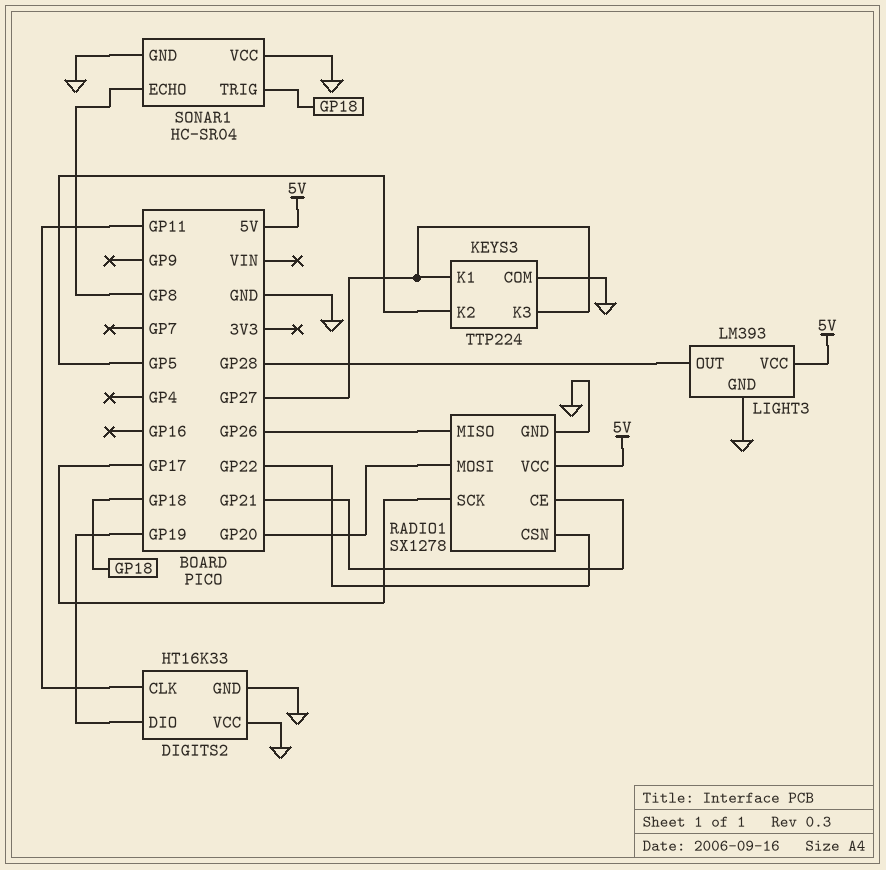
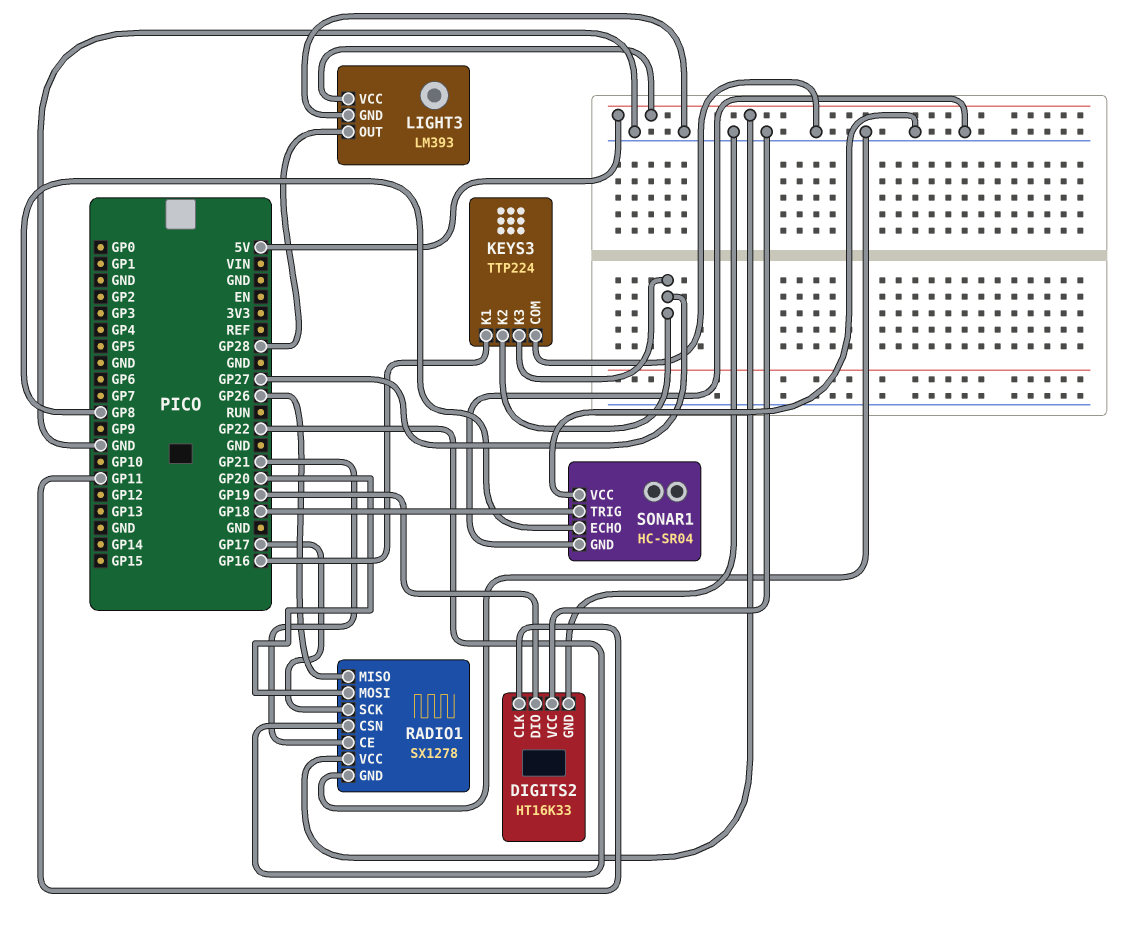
KEYS3 pin K1: GP27 -> GP16
KEYS3 pin K2: GP5 -> GP27

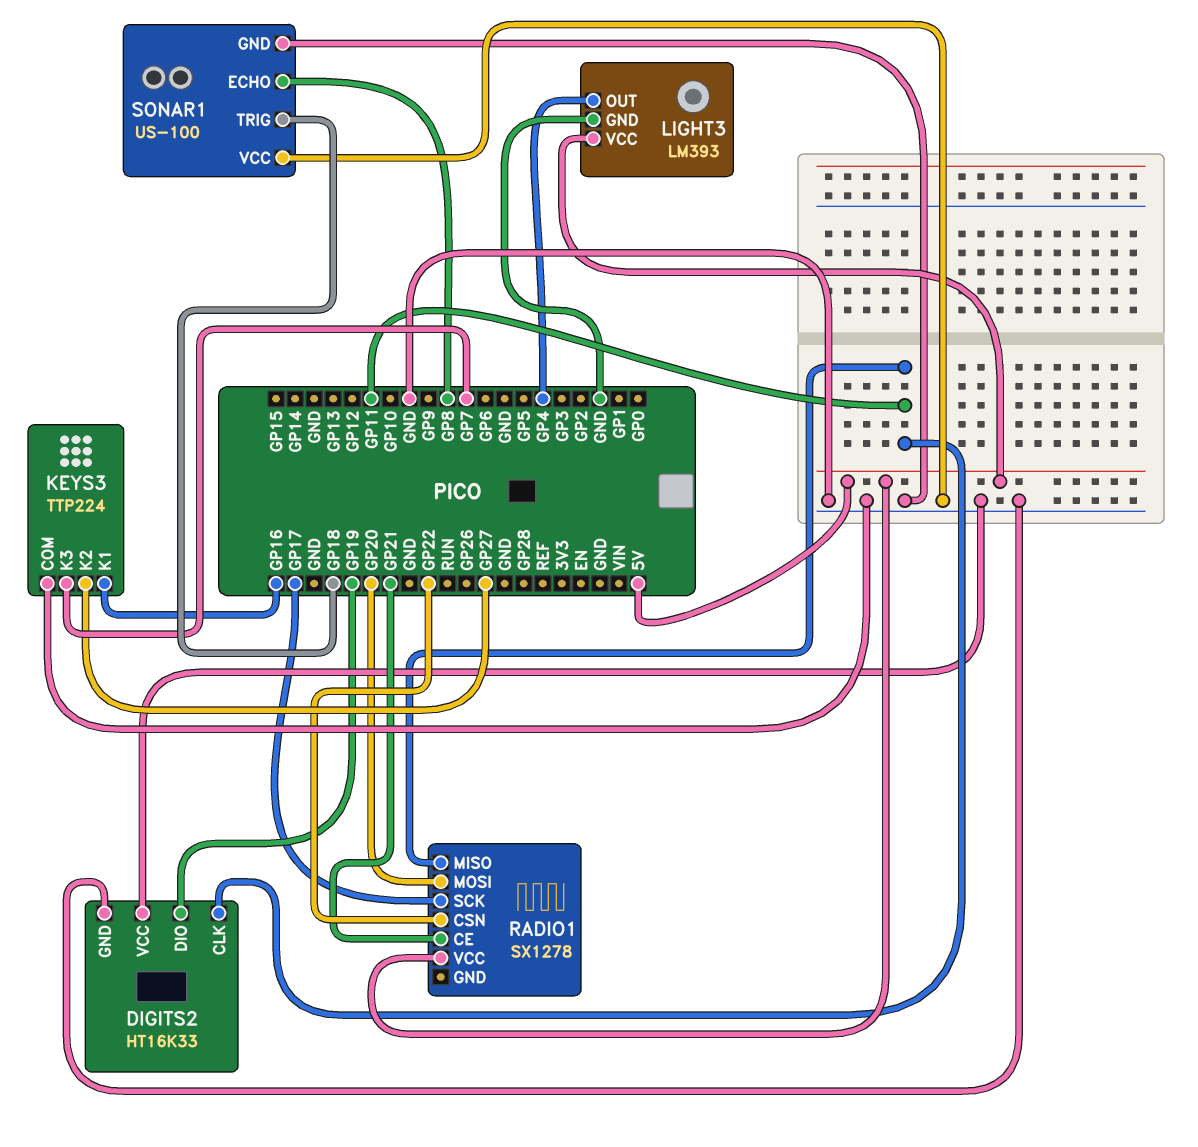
KEYS3 pin K3: GP27 -> GP7
LIGHT3 pin OUT: GP28 -> GP4
RADIO1 pin GND: GND -> none
RADIO1 pin MISO: GP26 -> GP11
SONAR1: HC-SR04 -> US-100

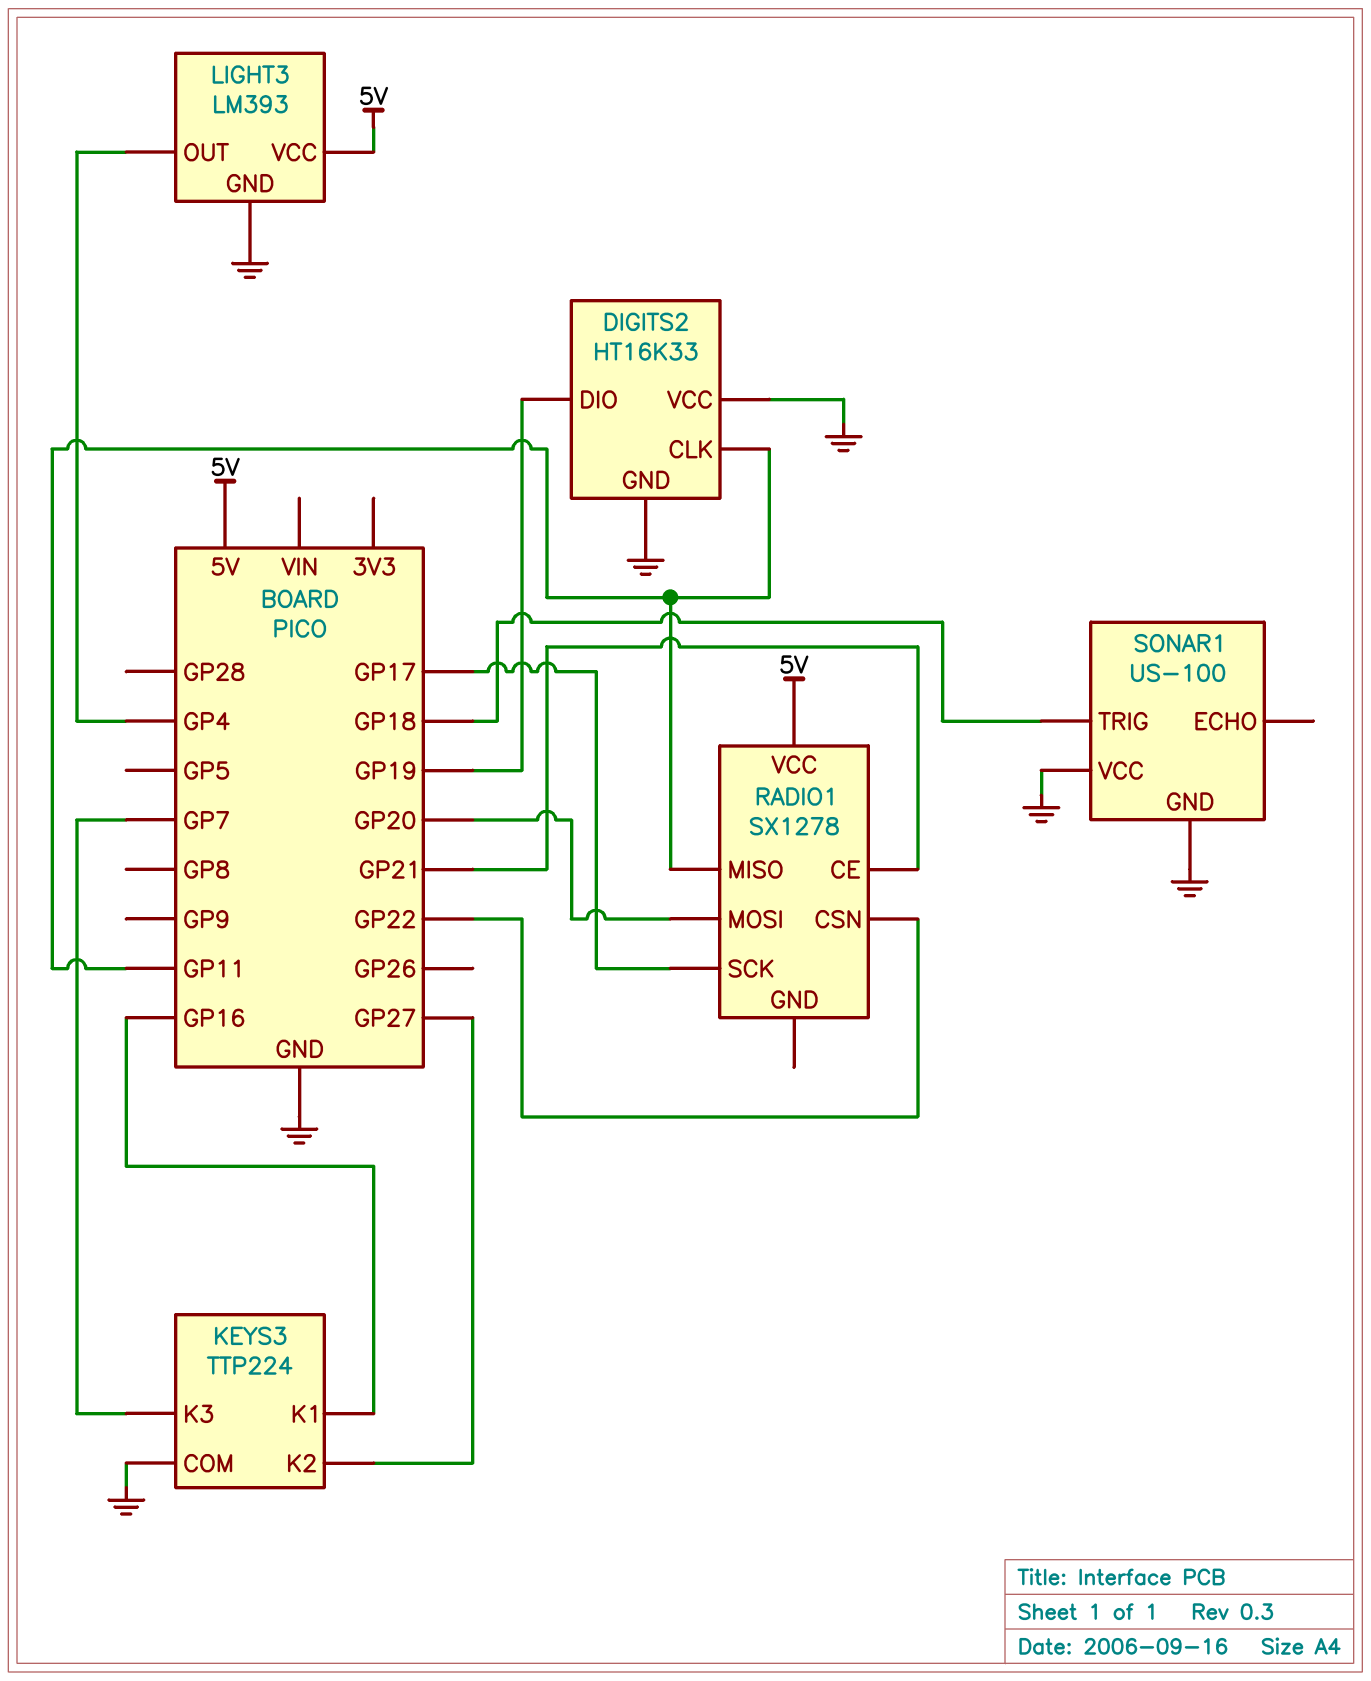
SONAR1 pin ECHO: GP8 -> none

